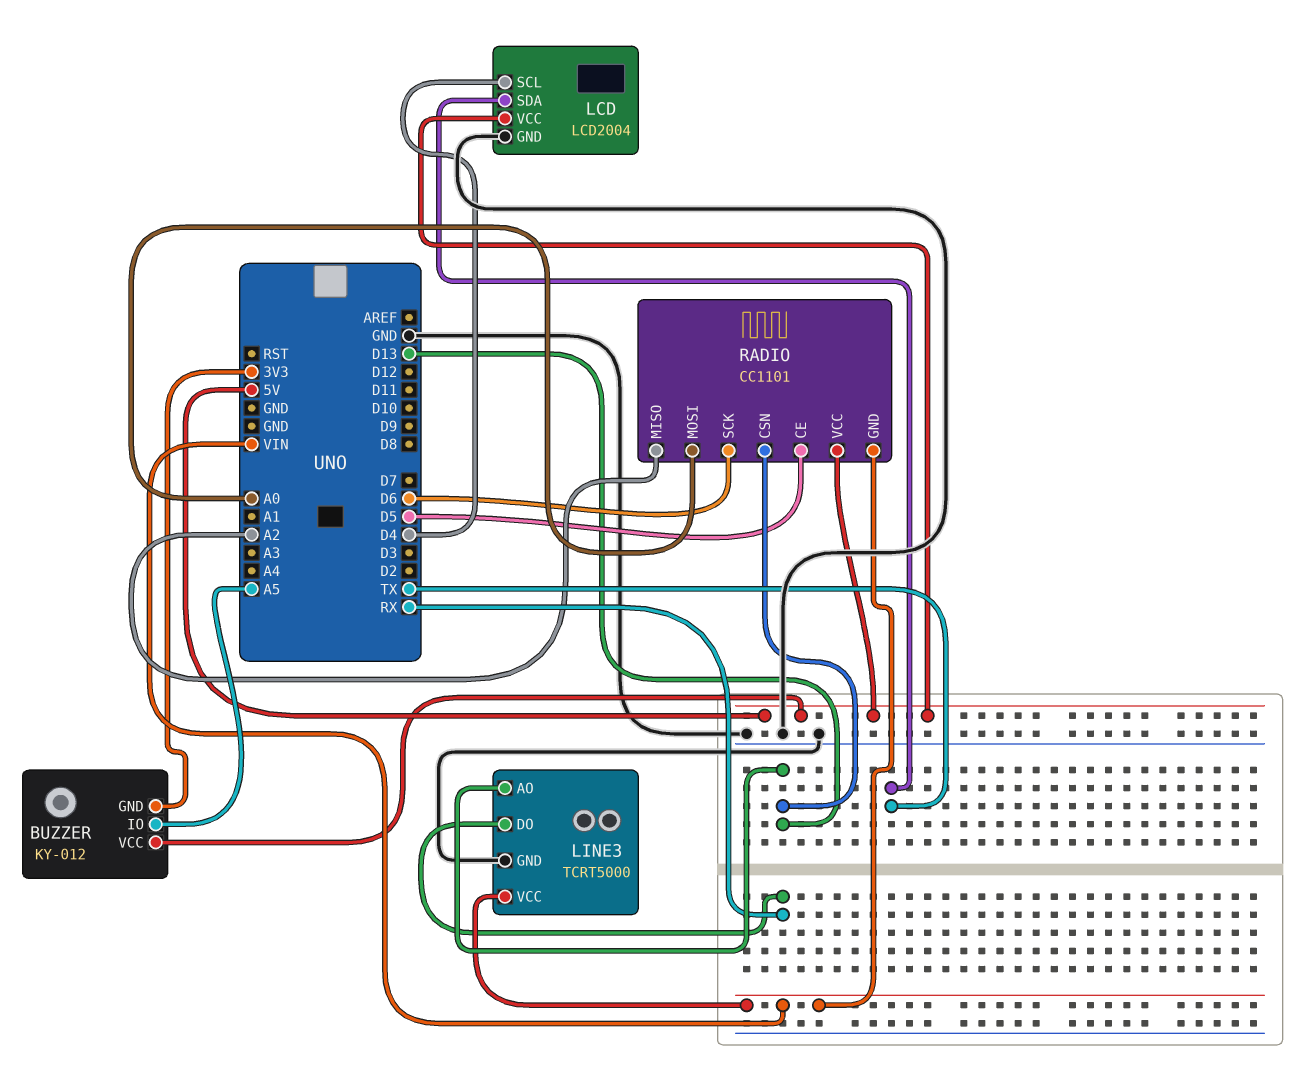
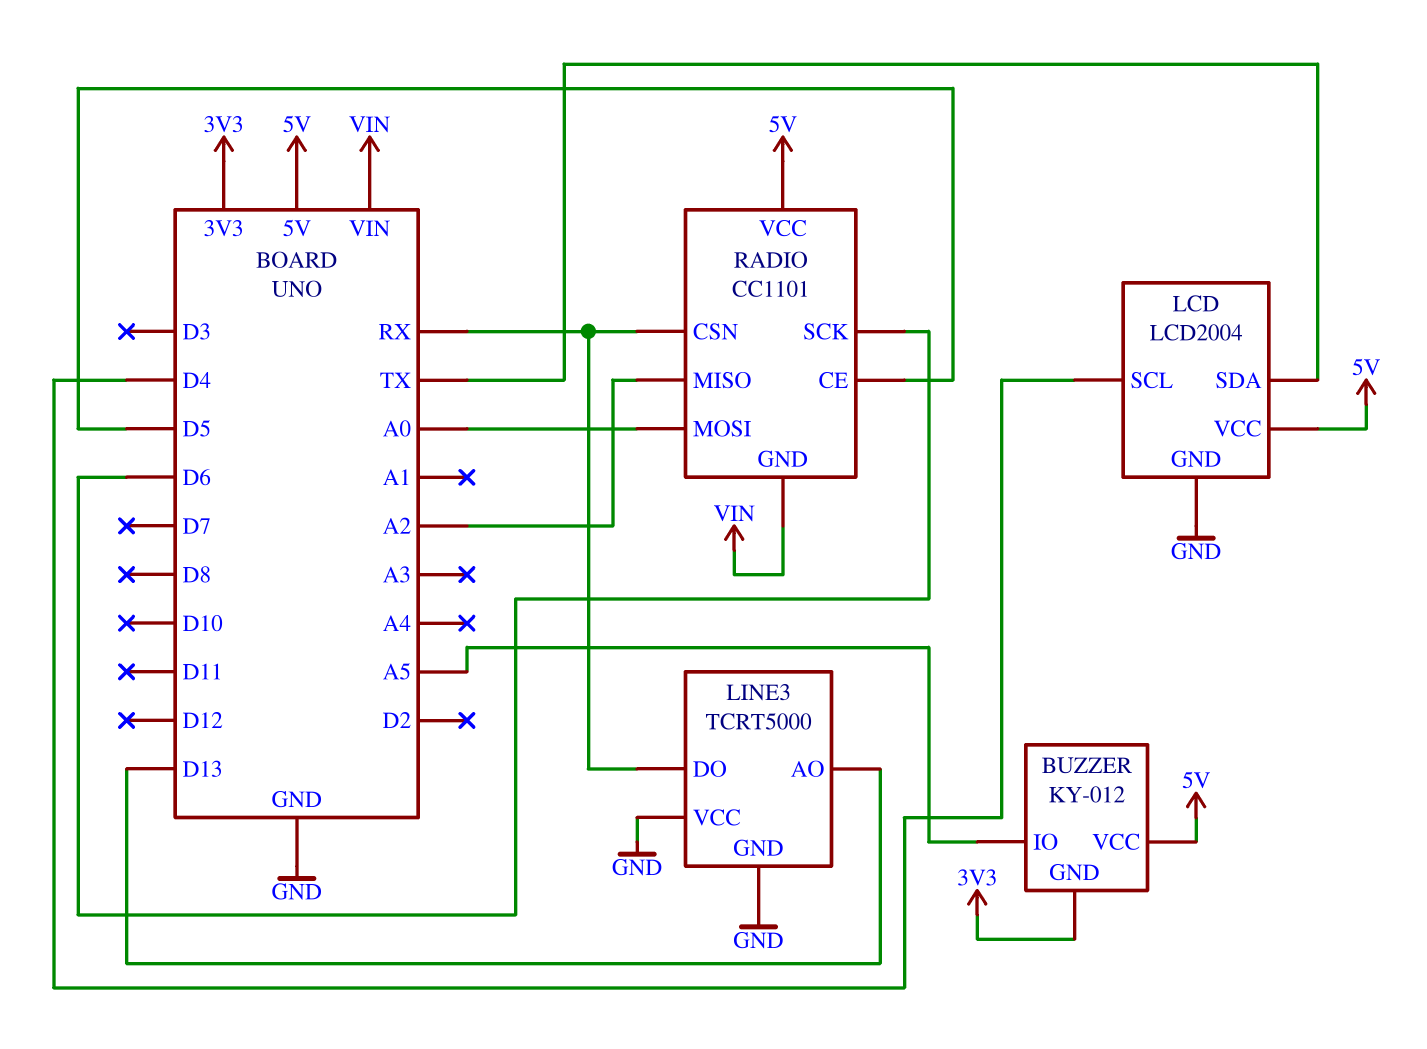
LINE3 pin VCC: VIN -> GND
RADIO pin CSN: D13 -> RX

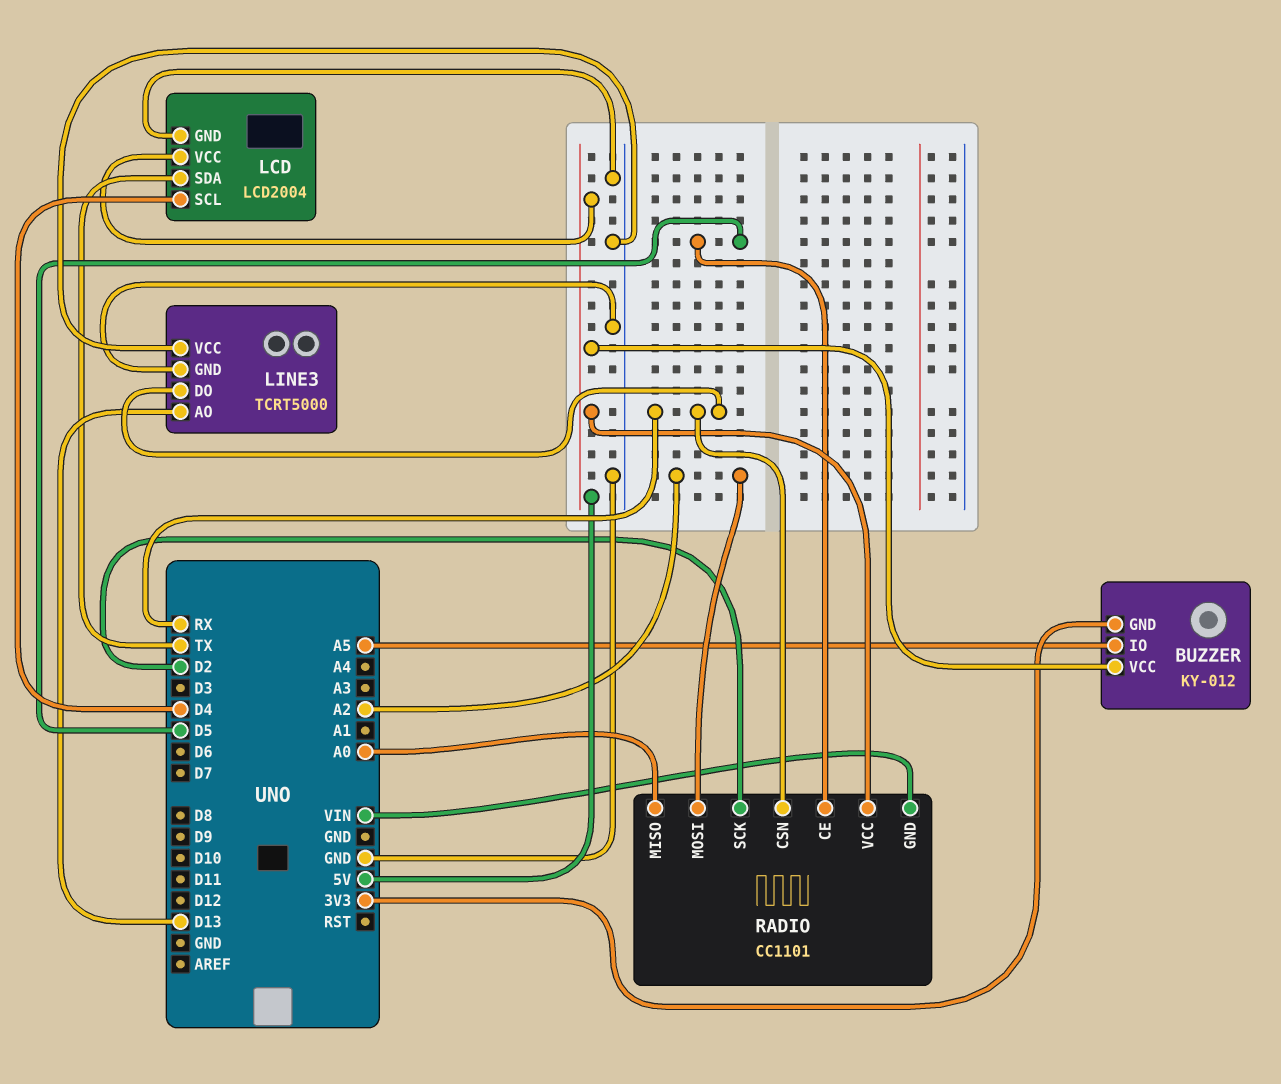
RADIO pin MISO: A2 -> A0
RADIO pin MOSI: A0 -> A2
RADIO pin SCK: D6 -> D2

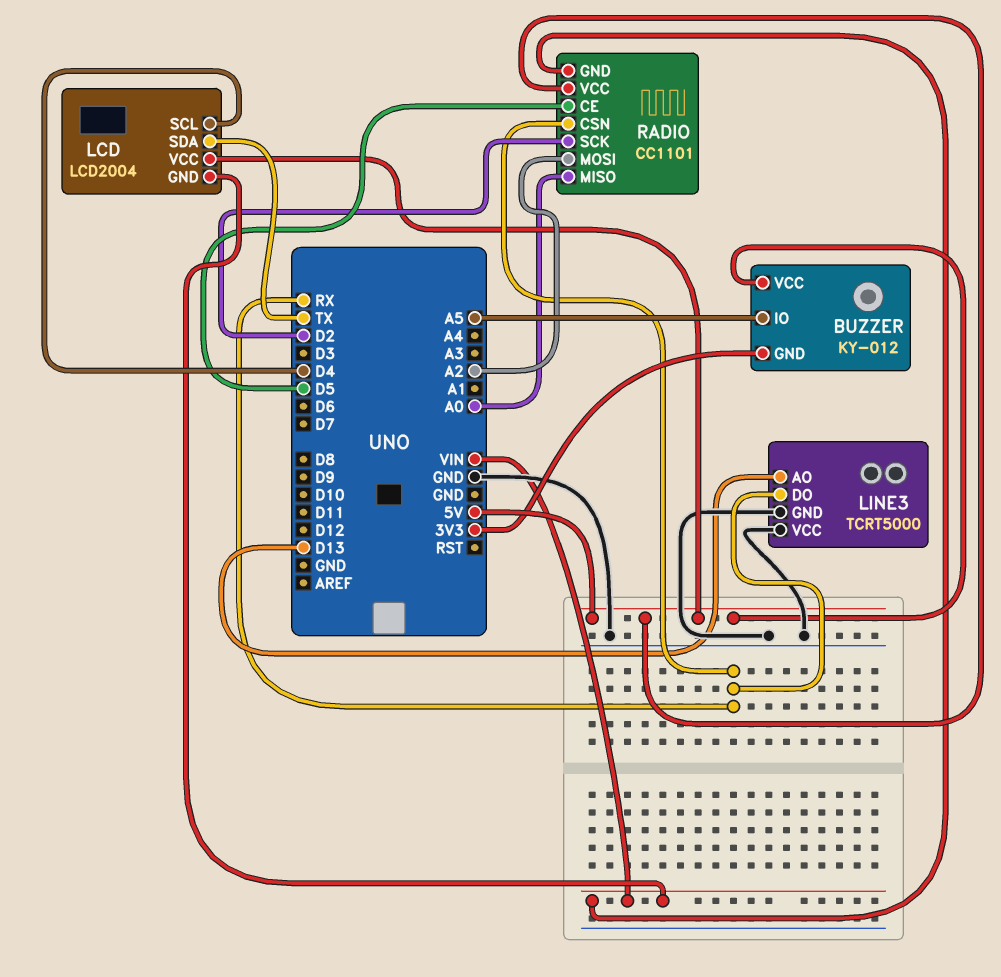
LCD pin GND: GND -> VIN

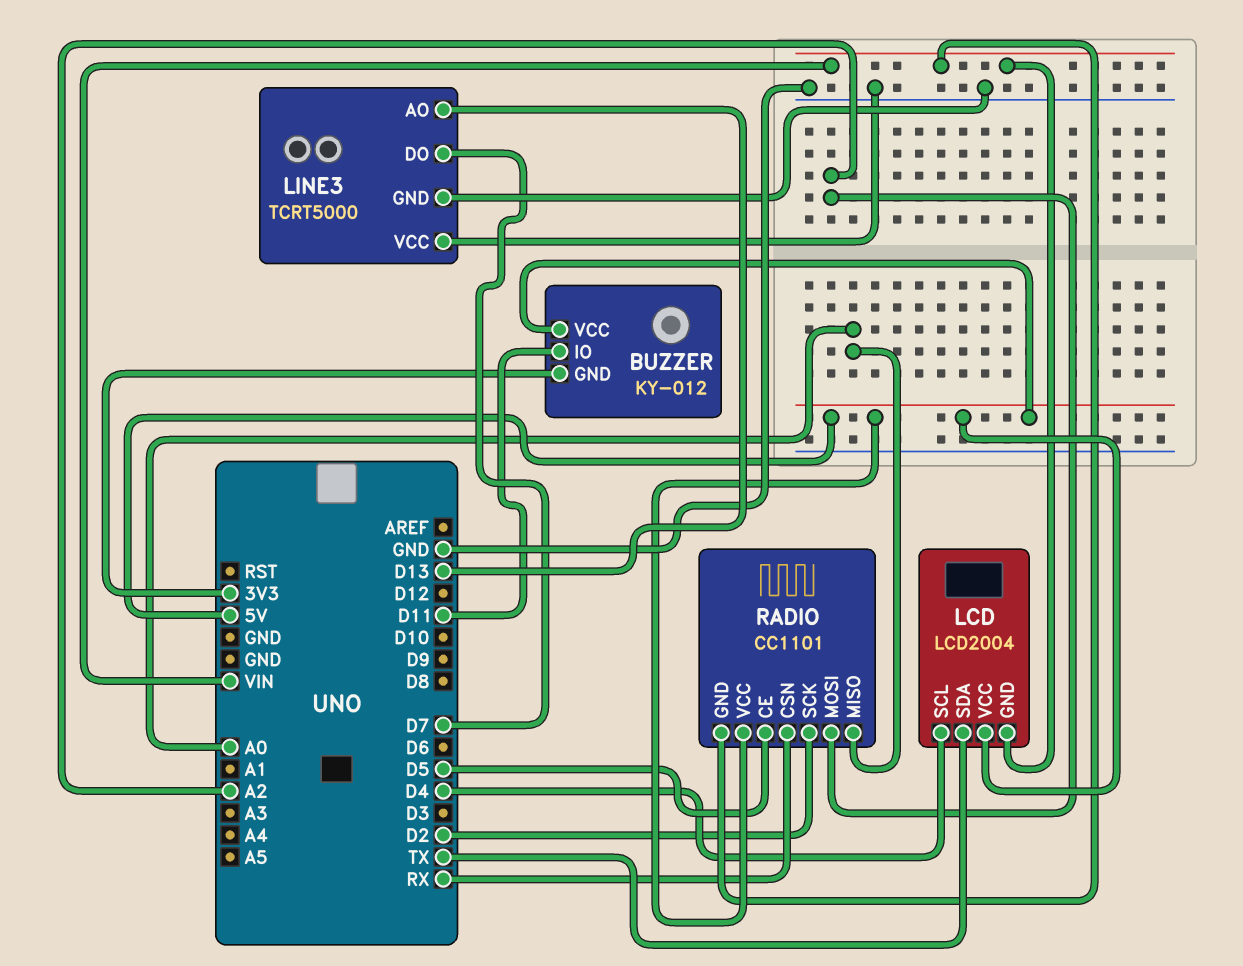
BUZZER pin IO: A5 -> D11
LINE3 pin DO: RX -> D7

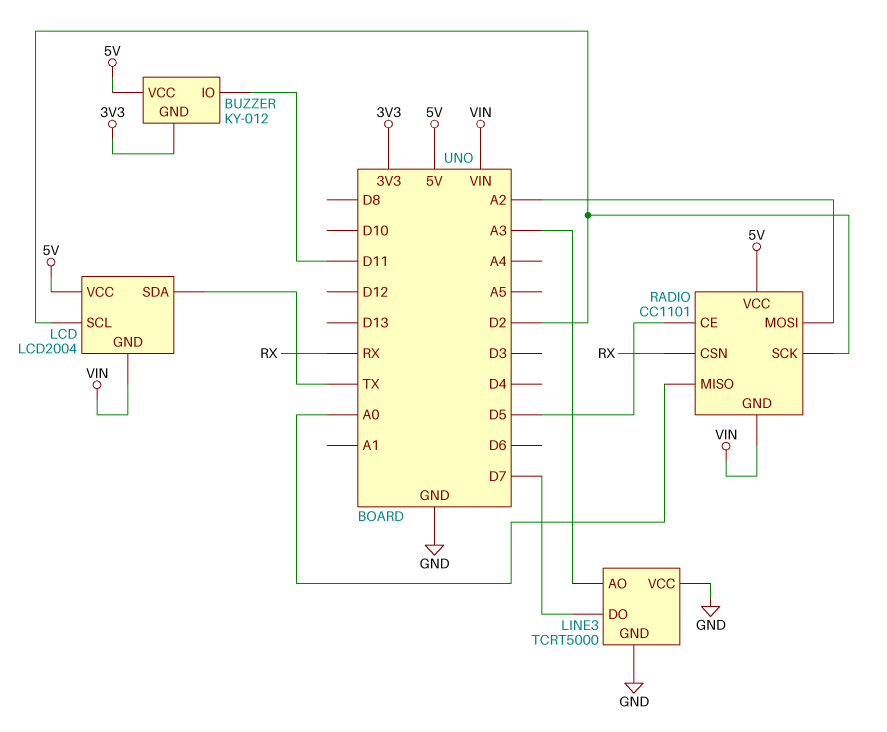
LCD pin SCL: D4 -> D2
LINE3 pin AO: D13 -> A3

